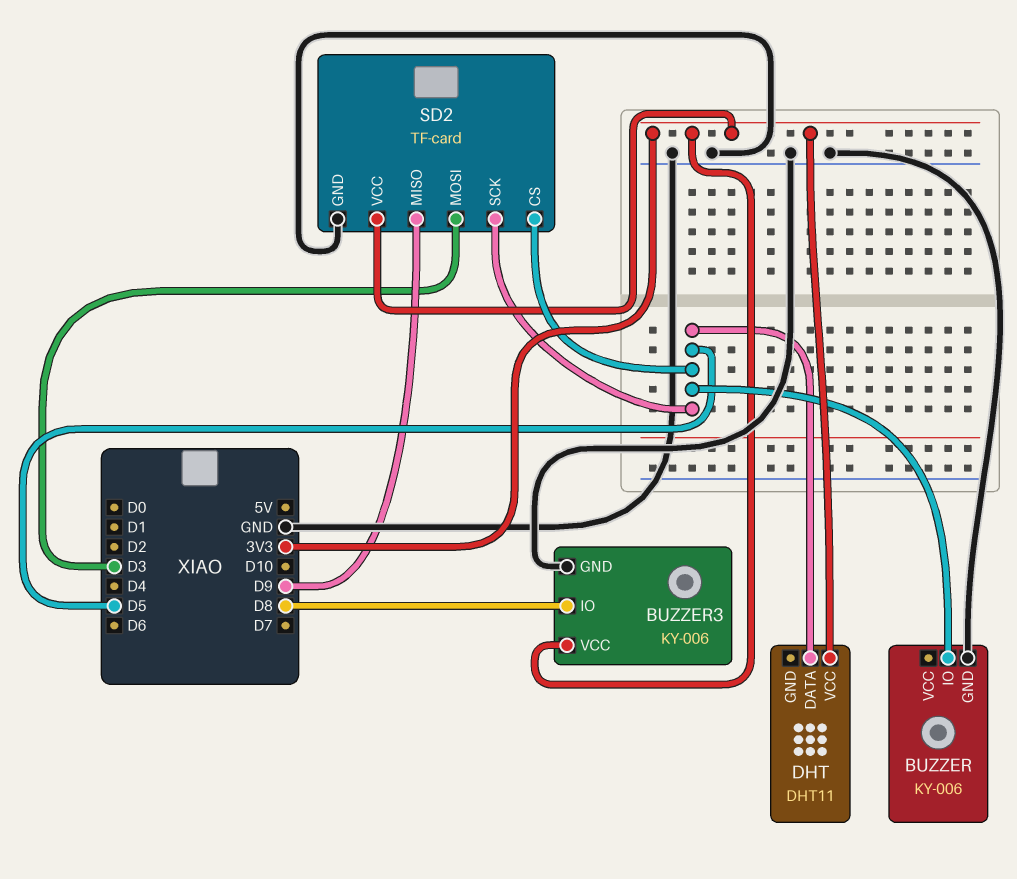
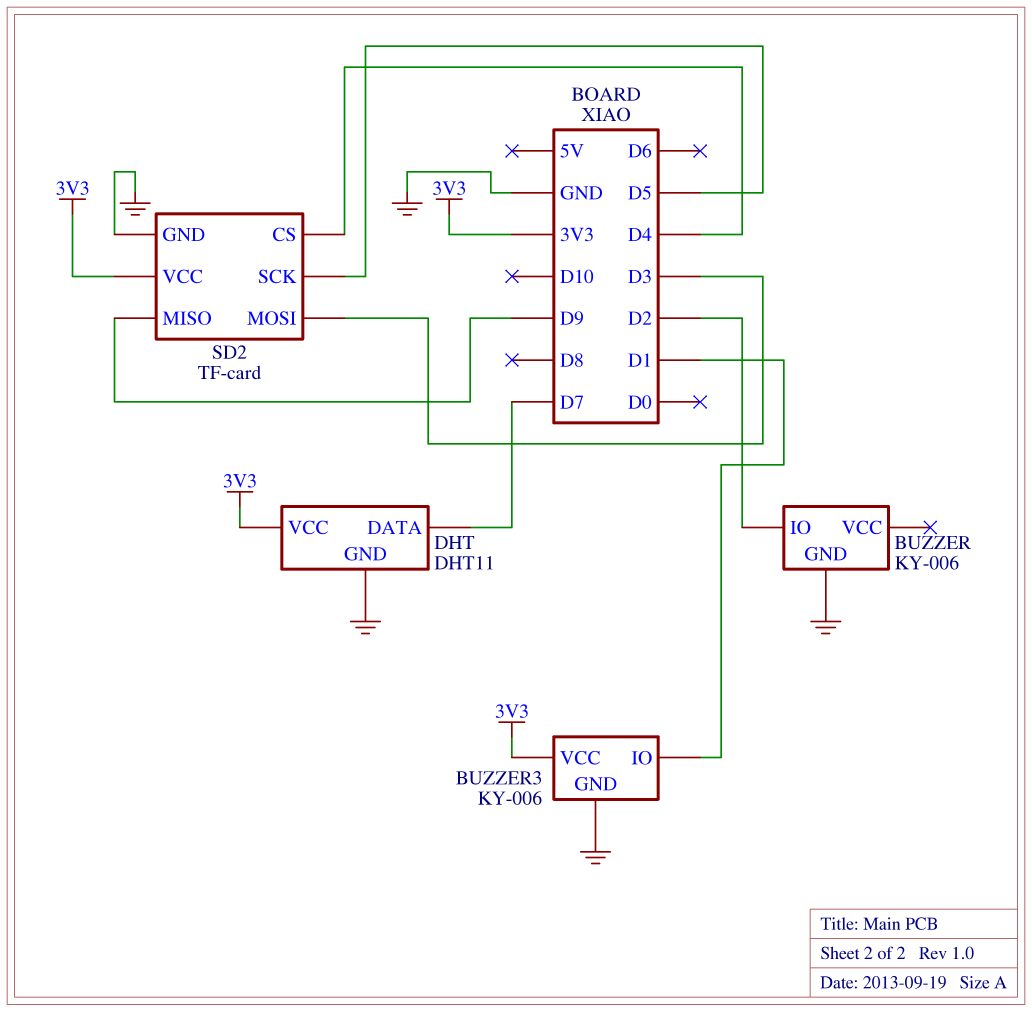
BUZZER pin IO: D5 -> D2
BUZZER3 pin IO: D8 -> D1
DHT pin DATA: D5 -> D7
DHT pin GND: none -> GND
SD2 pin CS: D5 -> D4

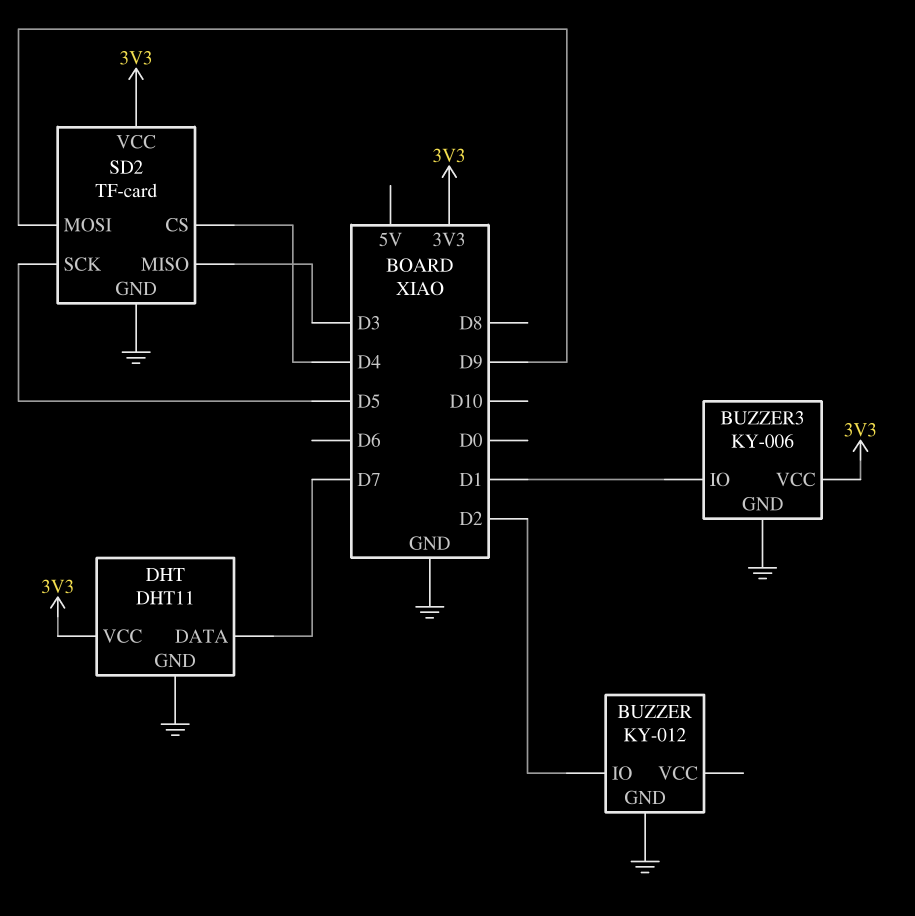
BUZZER: KY-006 -> KY-012
SD2 pin MISO: D9 -> D3
SD2 pin MOSI: D3 -> D9

